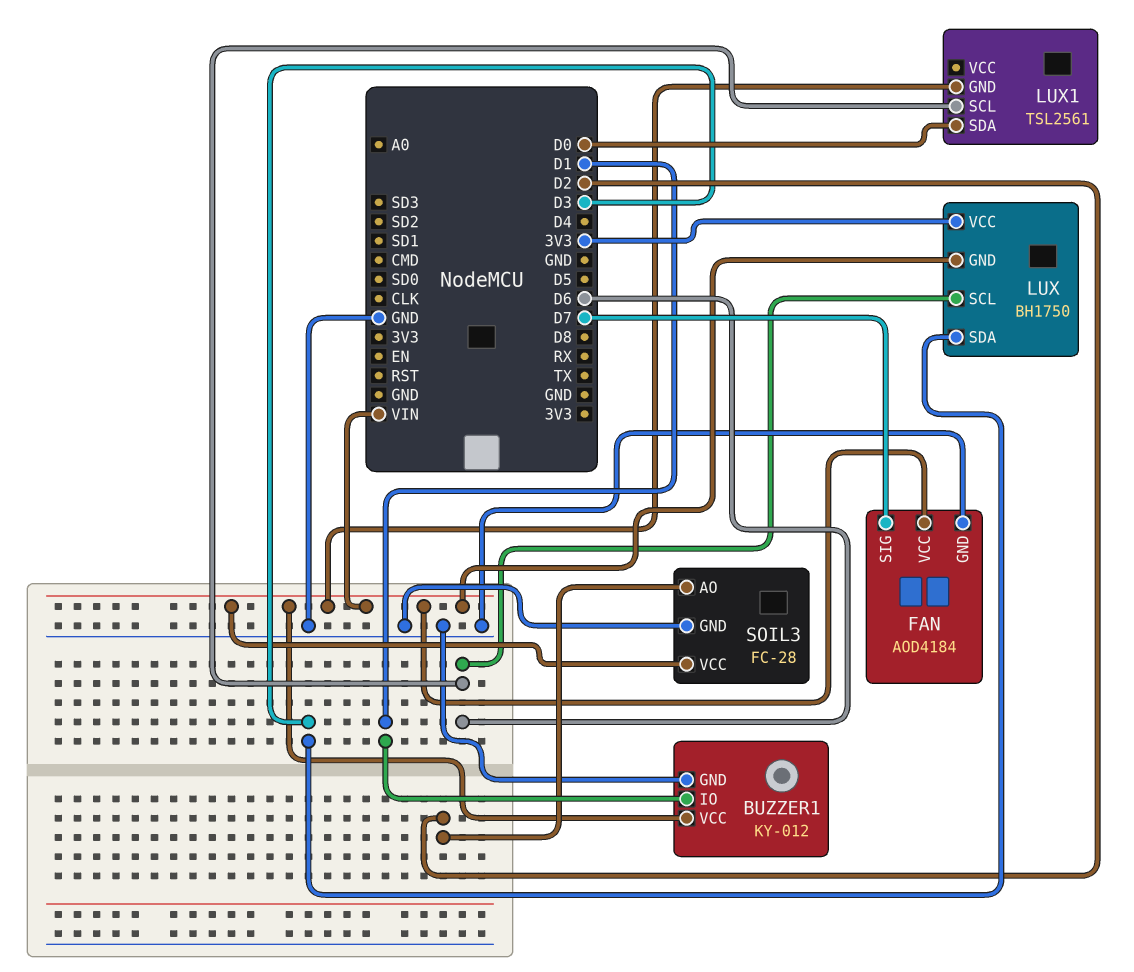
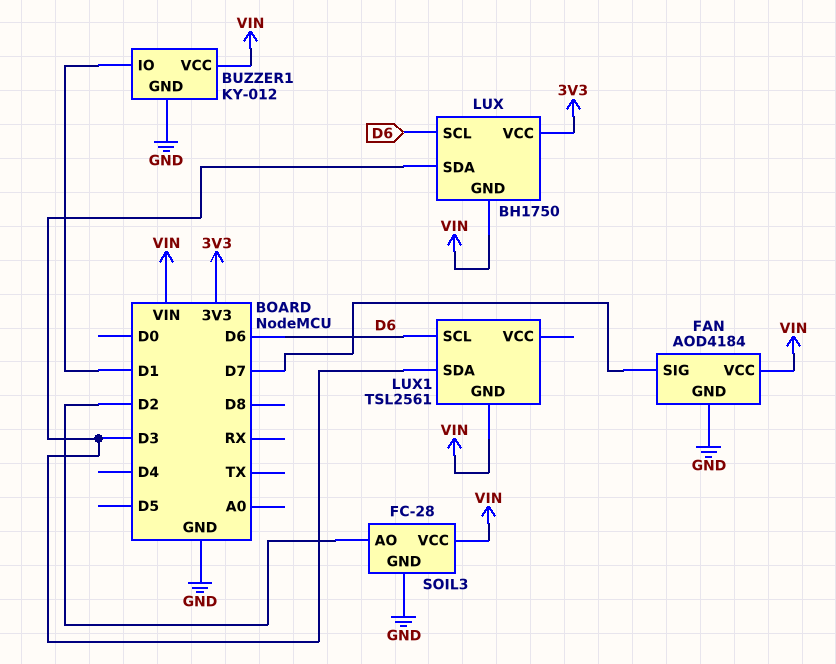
LUX1 pin SDA: D0 -> D3

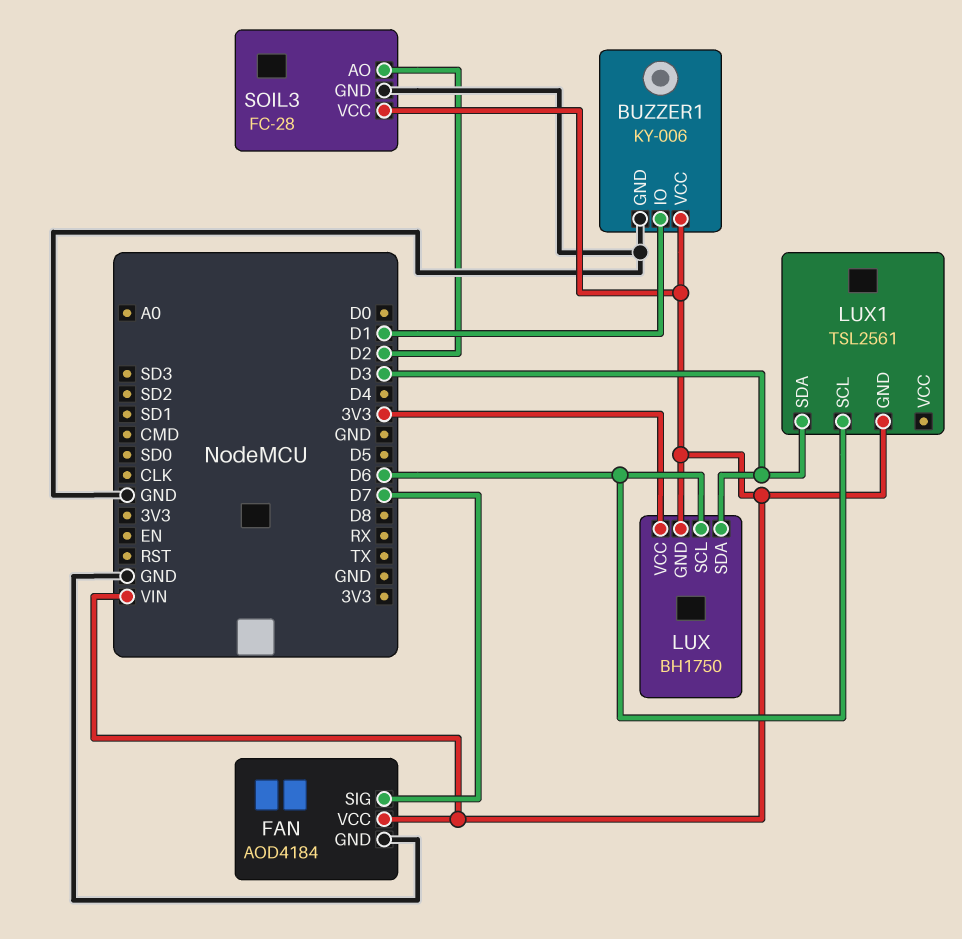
BUZZER1: KY-012 -> KY-006

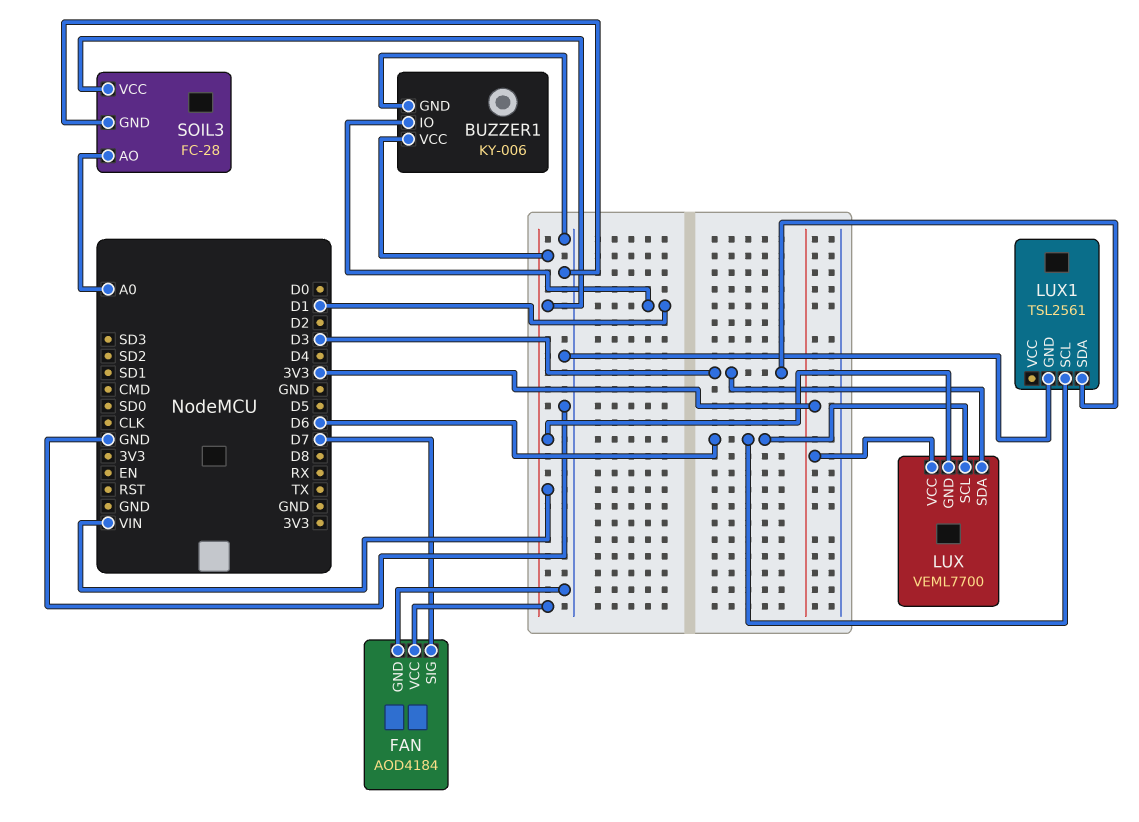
LUX: BH1750 -> VEML7700
LUX1 pin GND: VIN -> GND
SOIL3 pin AO: D2 -> A0

